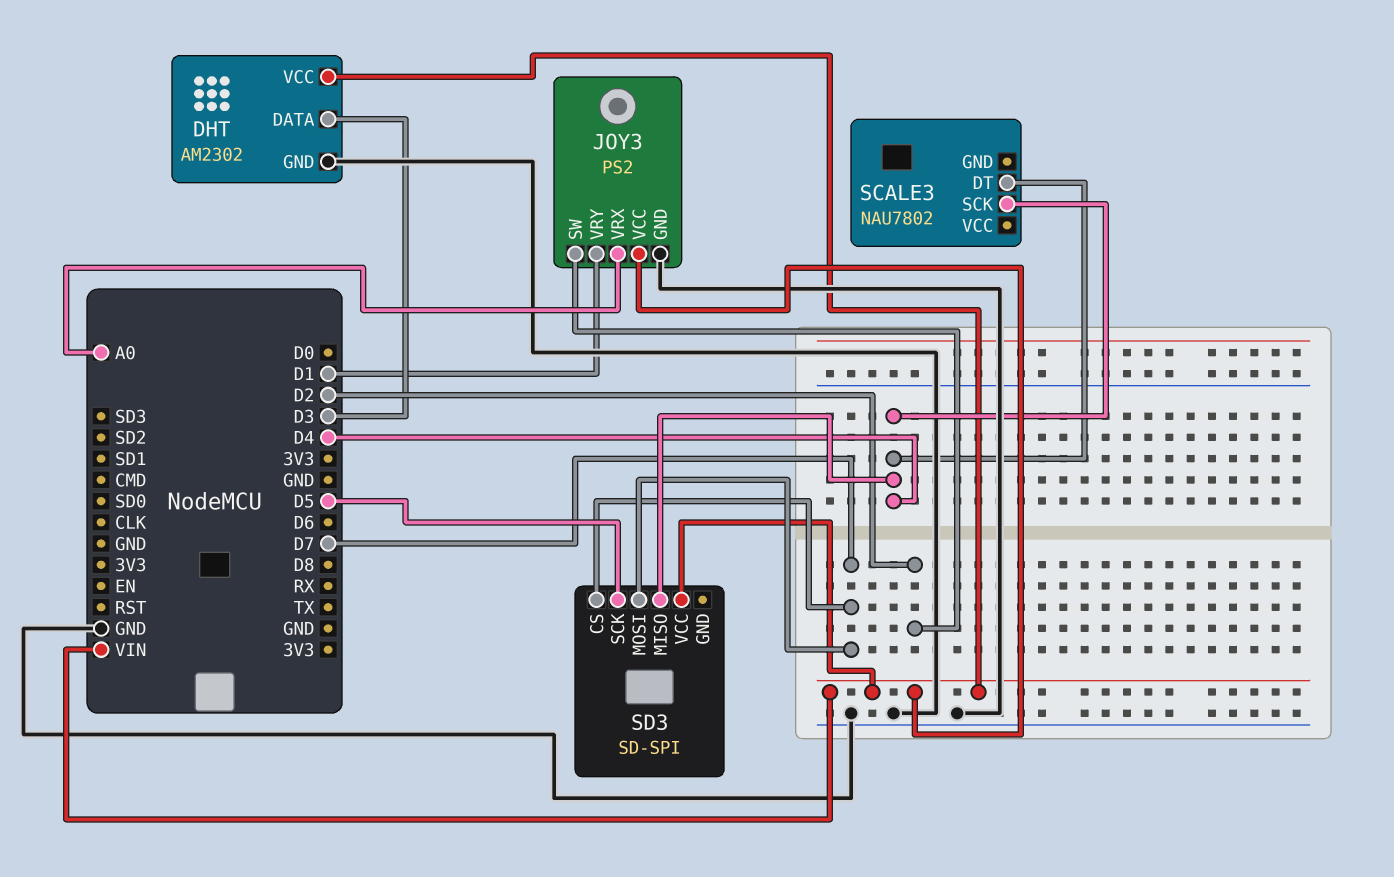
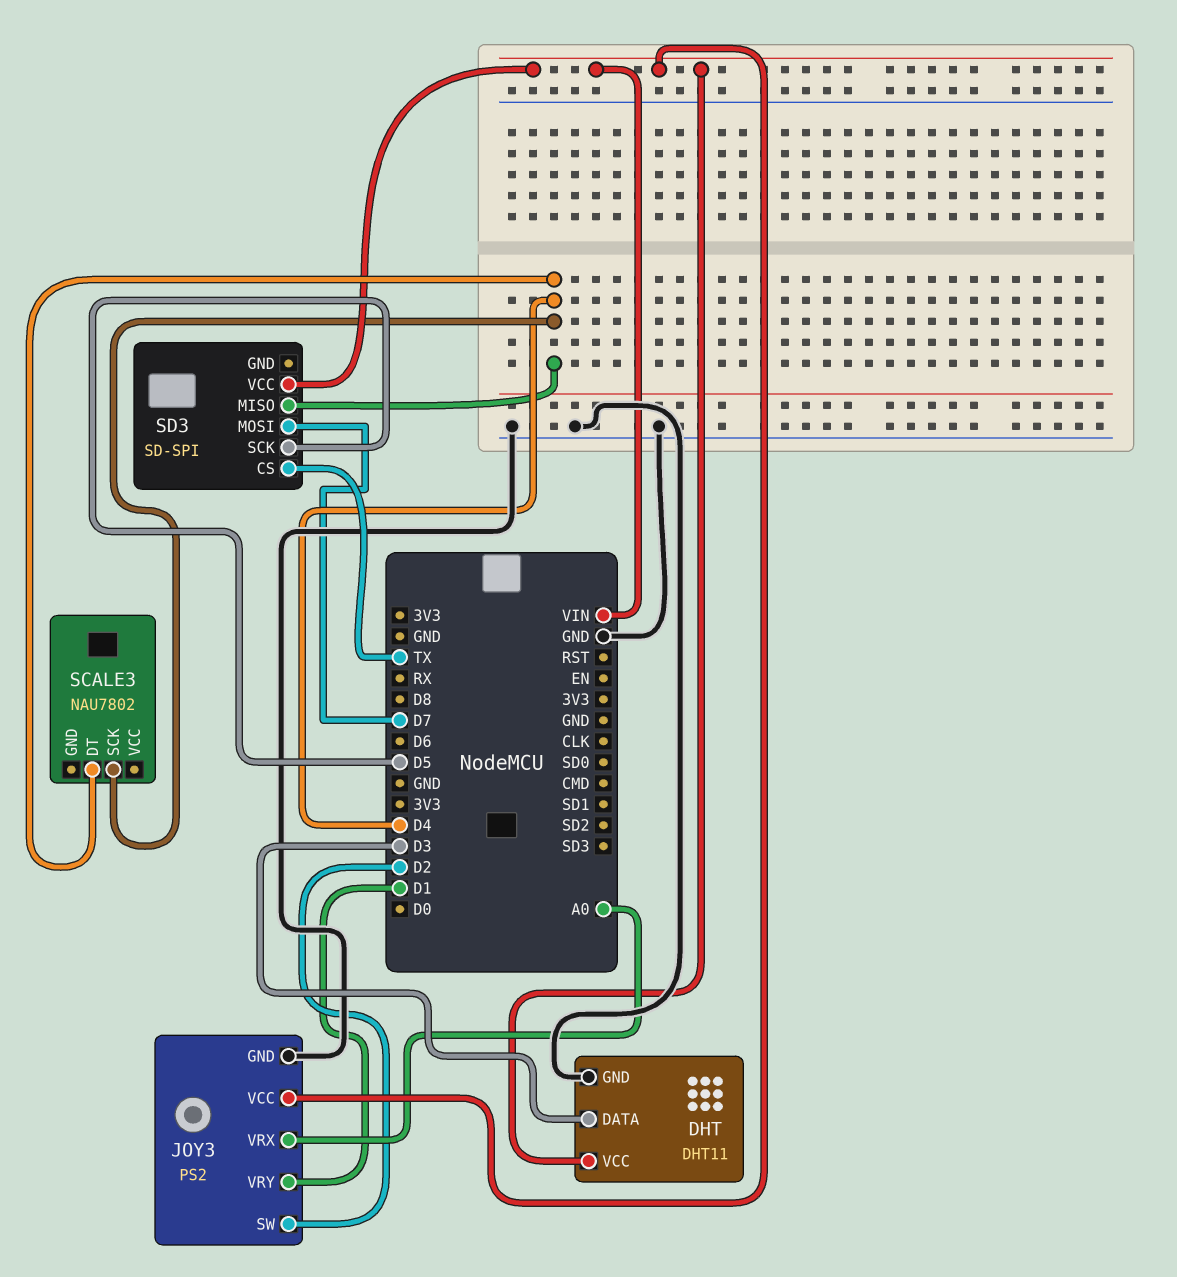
DHT: AM2302 -> DHT11
SD3 pin CS: D7 -> TX

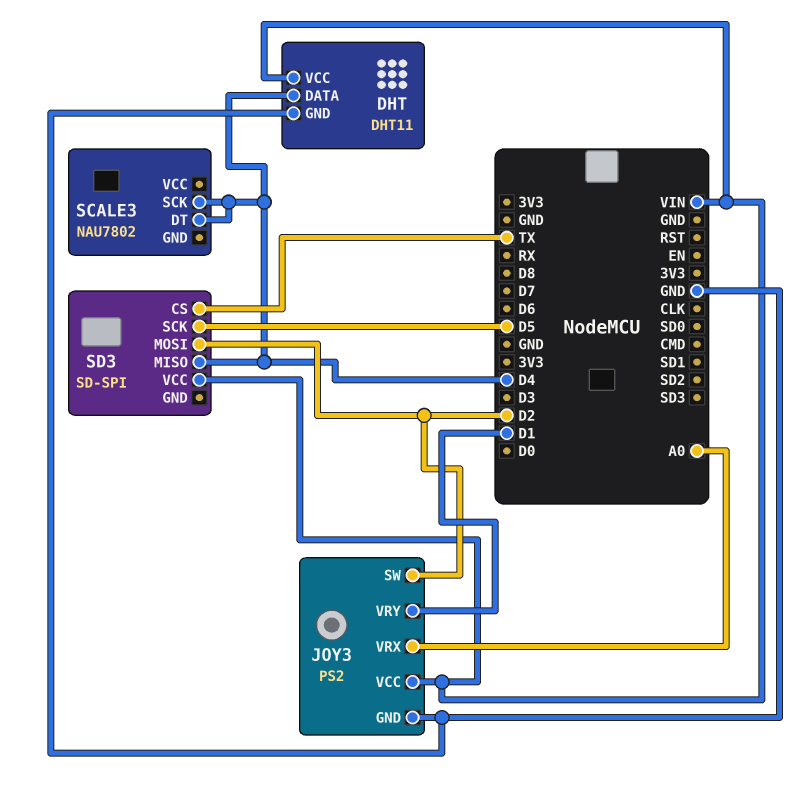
DHT pin DATA: D3 -> D4
SD3 pin MOSI: D7 -> D2

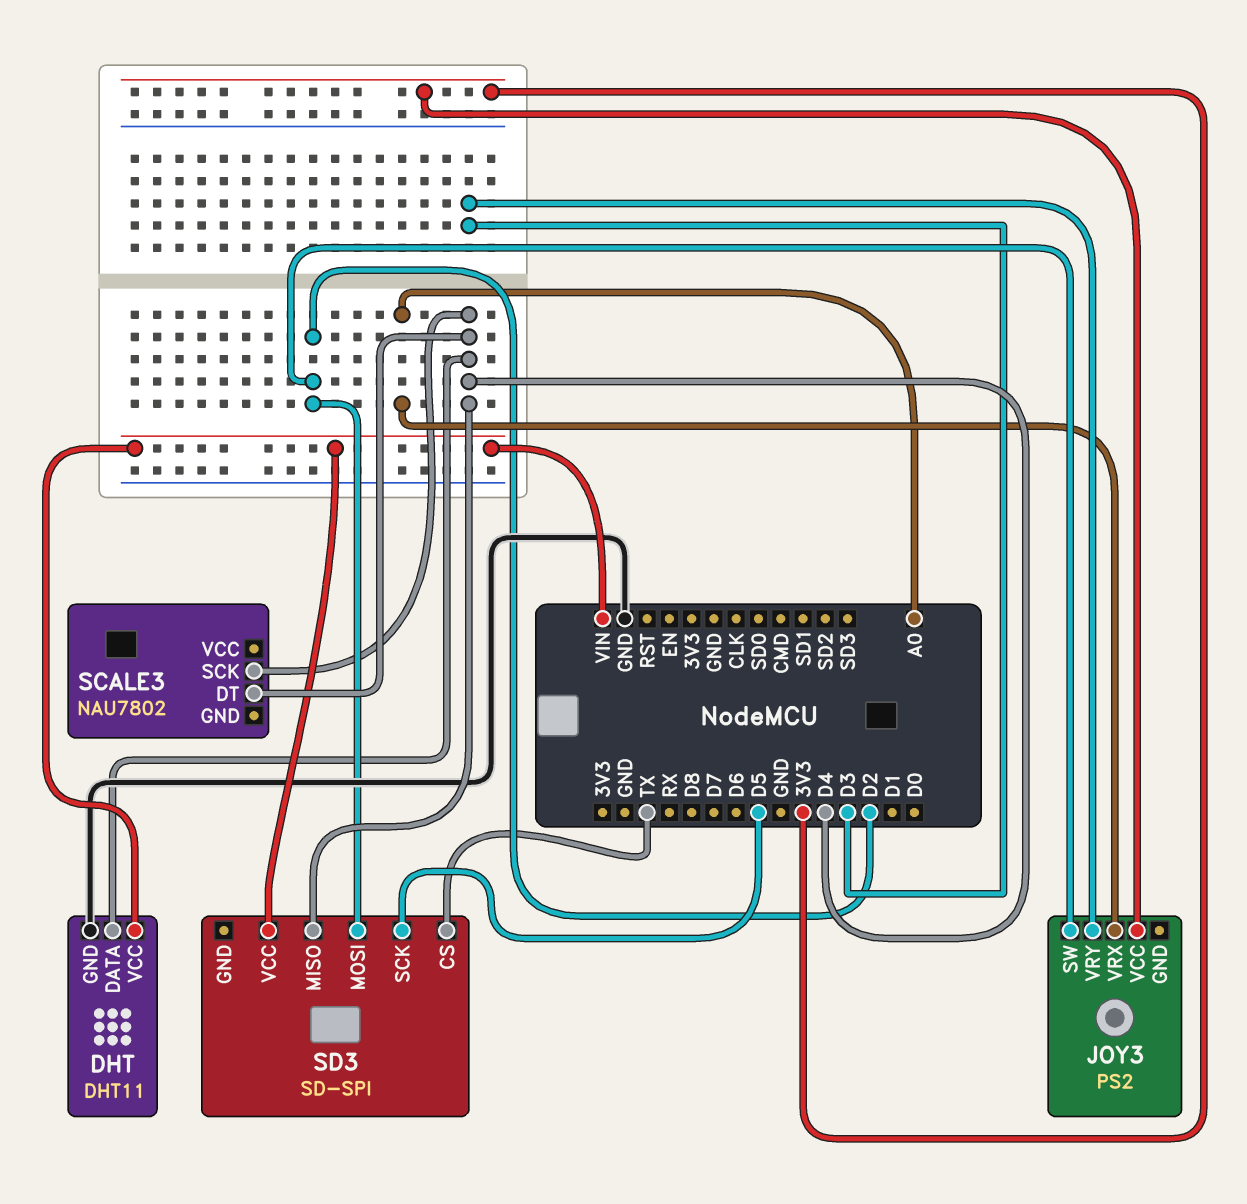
JOY3 pin GND: GND -> none
JOY3 pin VCC: VIN -> 3V3
JOY3 pin VRY: D1 -> D3

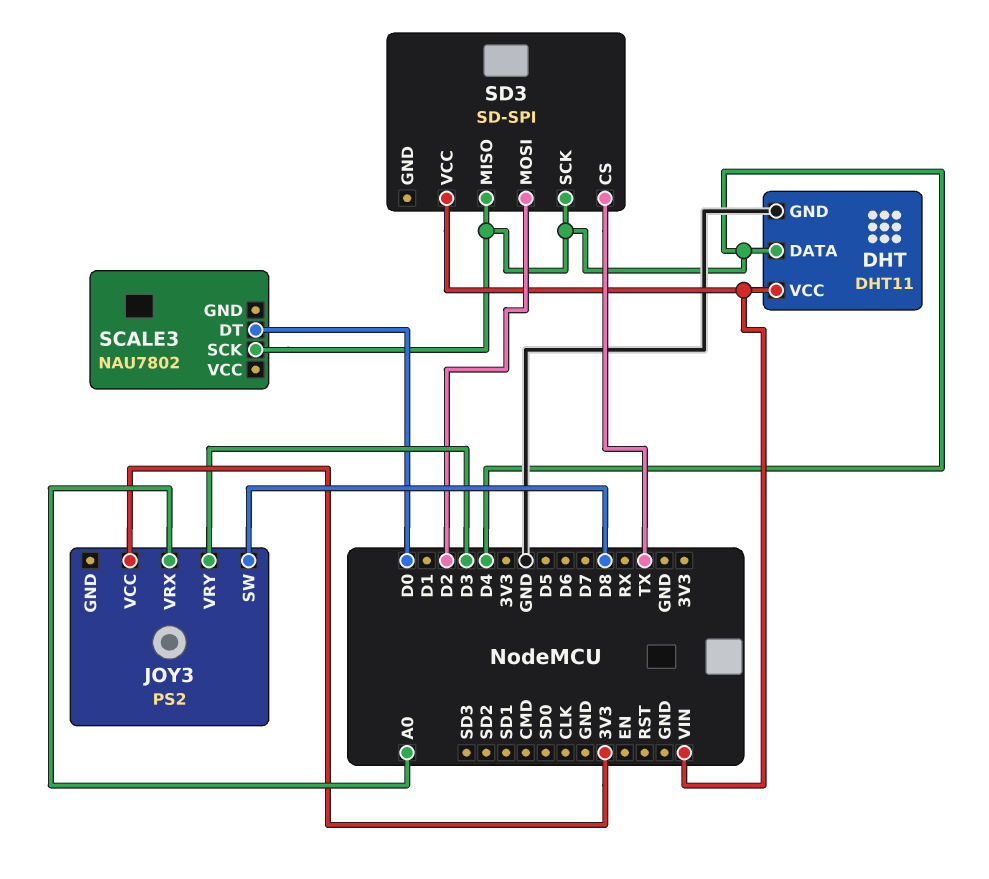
JOY3 pin SW: D2 -> D8
SCALE3 pin DT: D4 -> D0
SD3 pin SCK: D5 -> D4

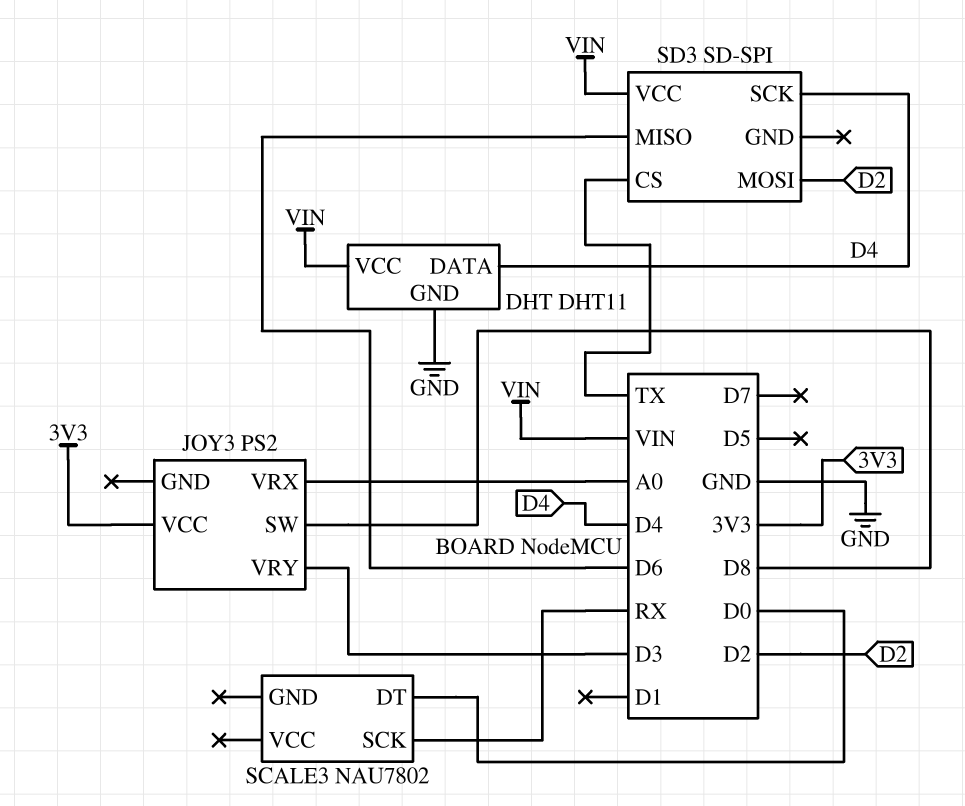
SCALE3 pin SCK: D4 -> RX
SD3 pin MISO: D4 -> D6

